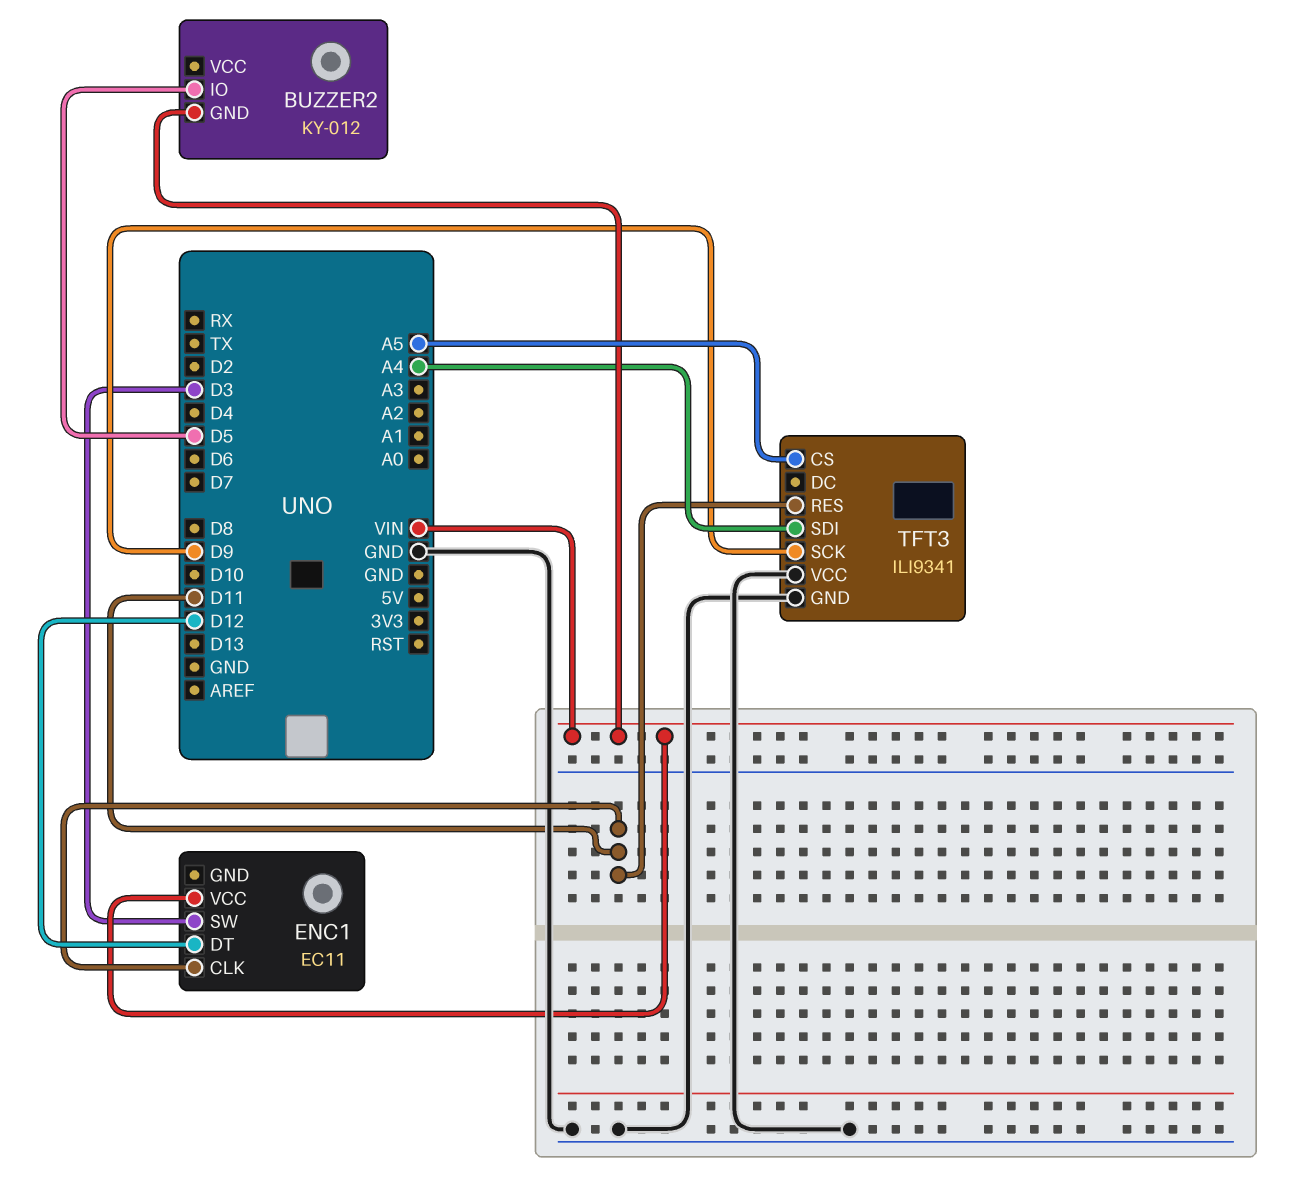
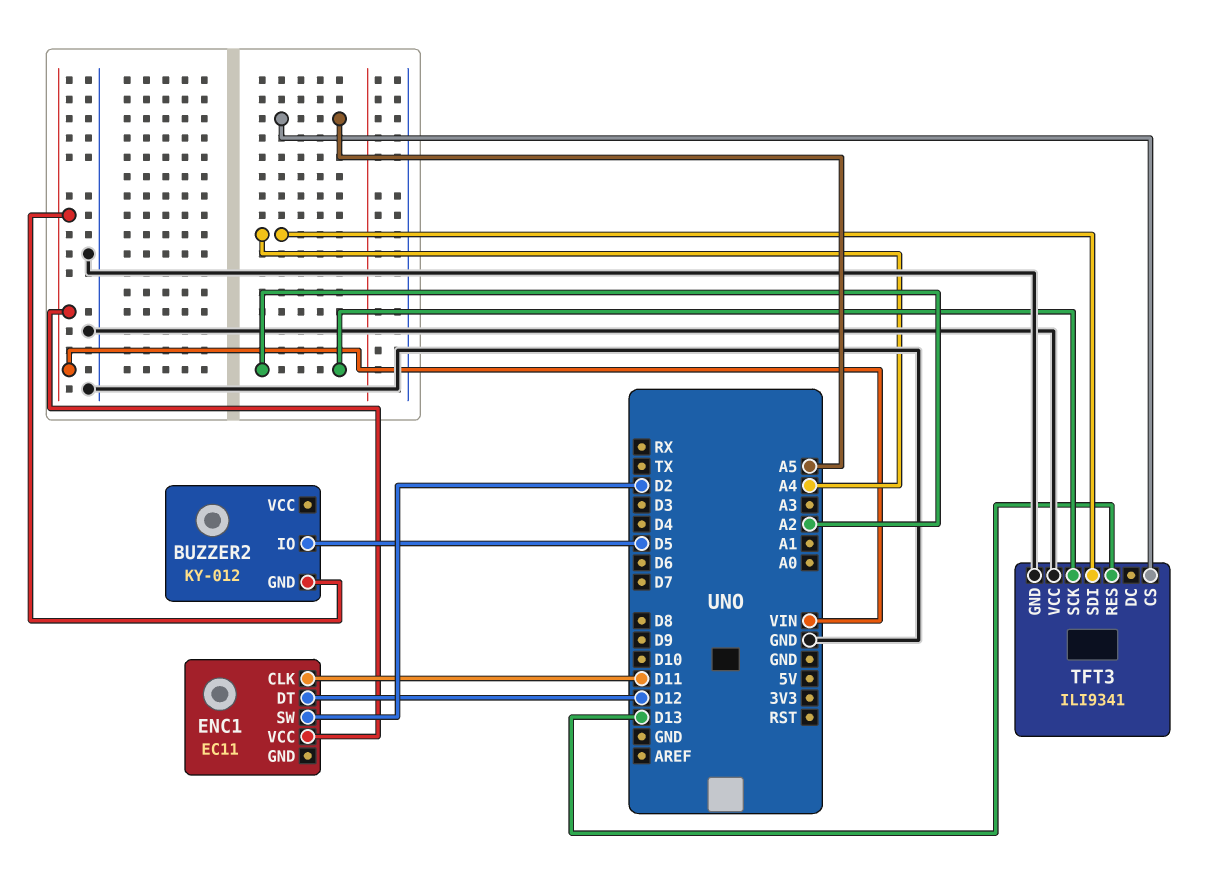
ENC1 pin SW: D3 -> D2
TFT3 pin RES: D11 -> D13
TFT3 pin SCK: D9 -> A2

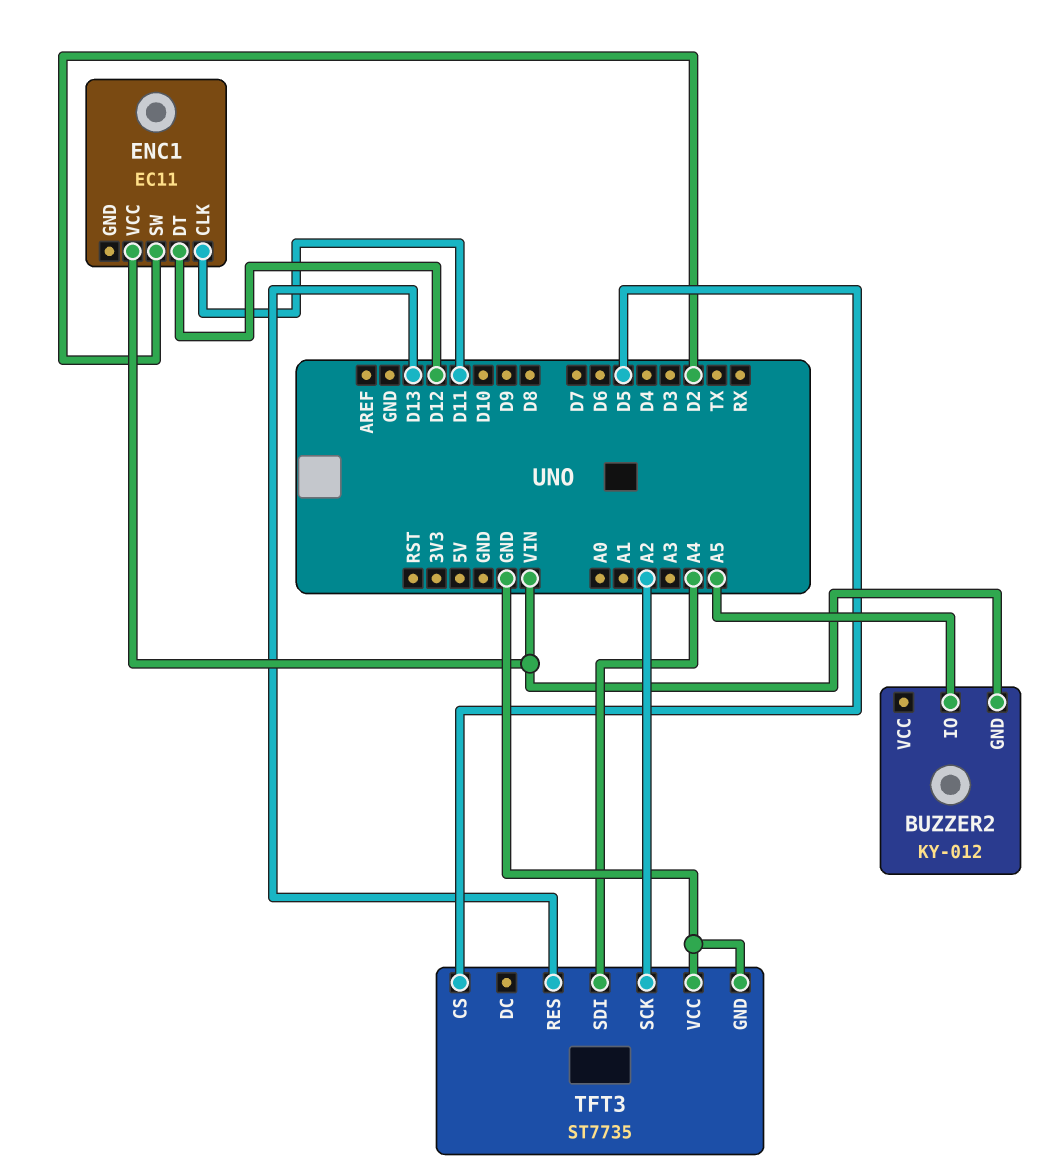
BUZZER2 pin IO: D5 -> A5
TFT3: ILI9341 -> ST7735
TFT3 pin CS: A5 -> D5

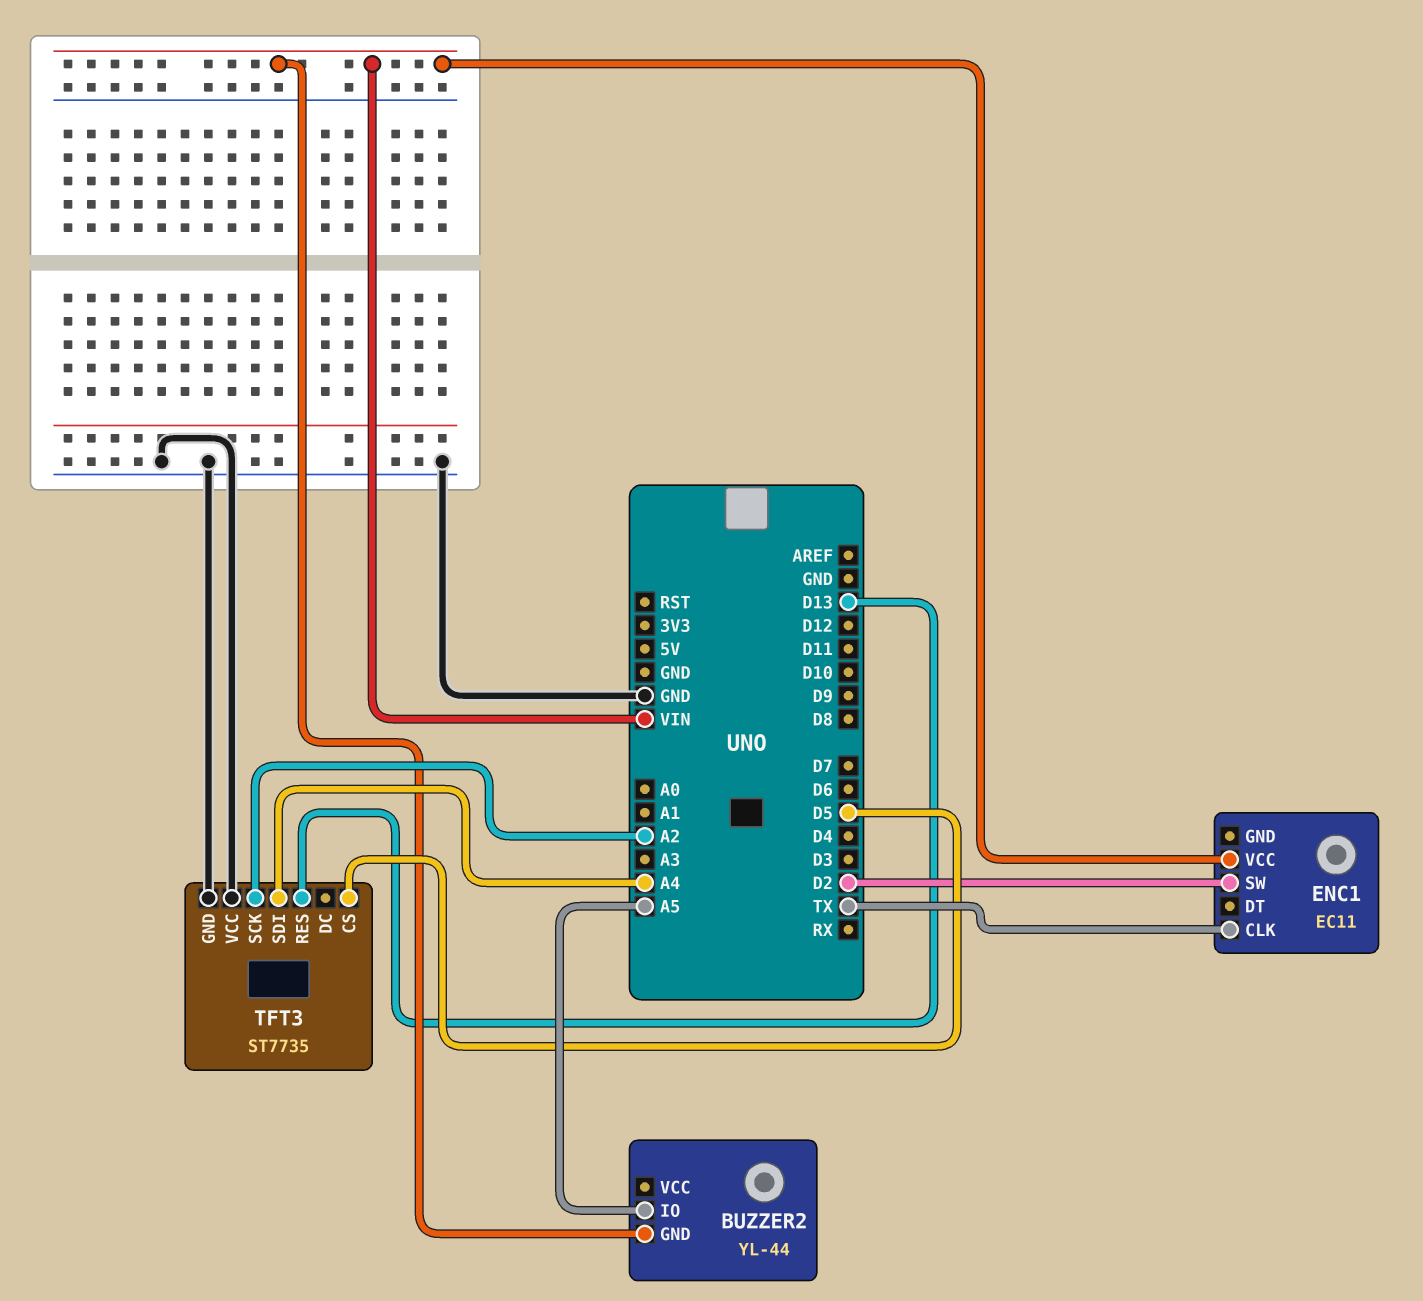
BUZZER2: KY-012 -> YL-44
ENC1 pin CLK: D11 -> TX
ENC1 pin DT: D12 -> none

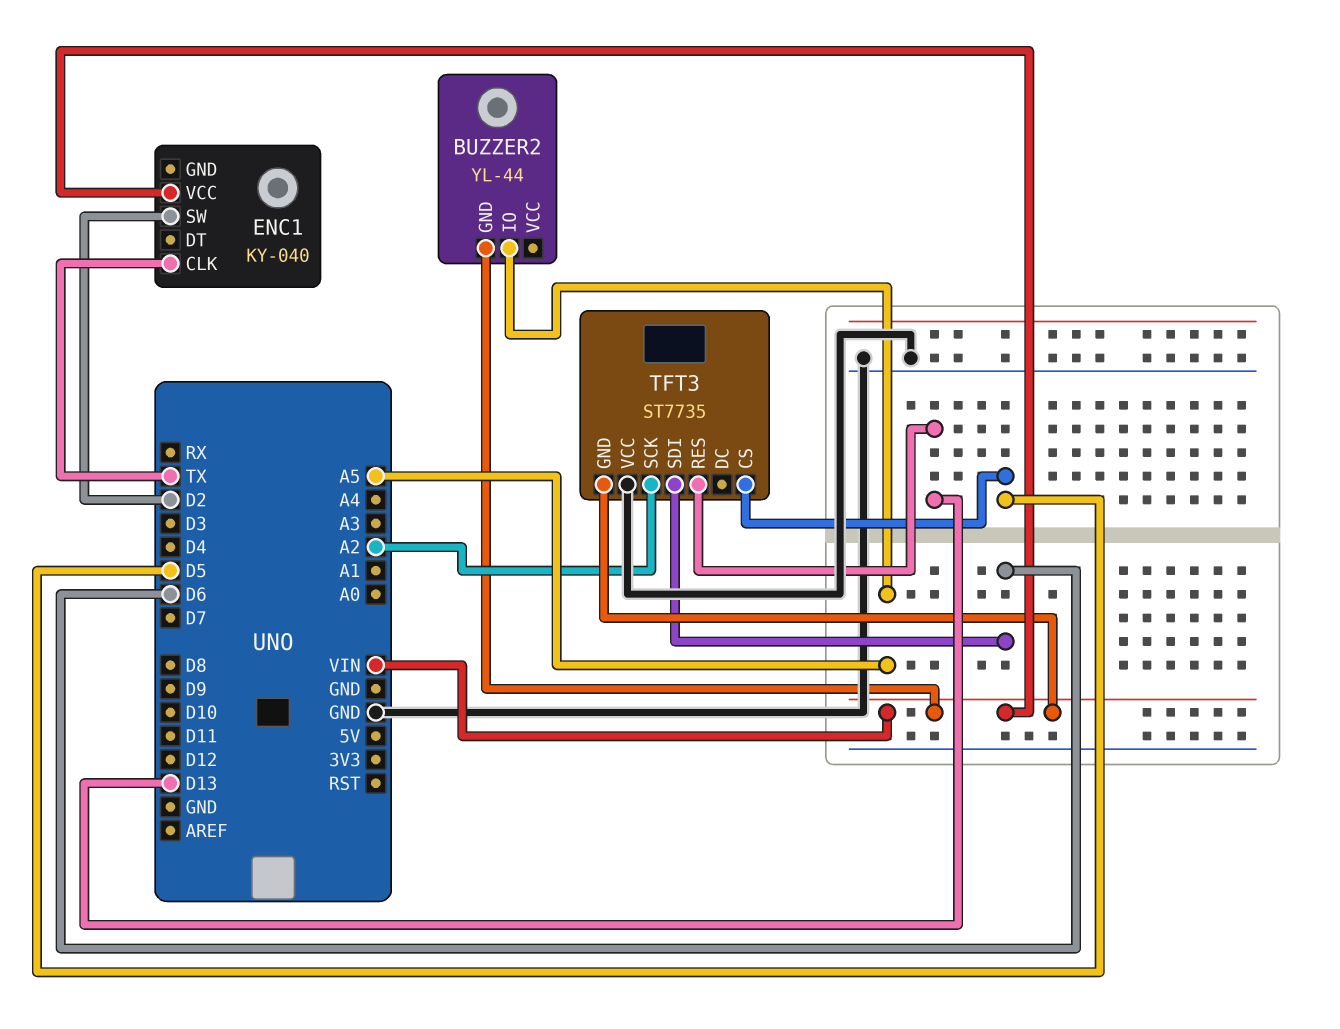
ENC1: EC11 -> KY-040
TFT3 pin GND: GND -> VIN
TFT3 pin SDI: A4 -> D6

